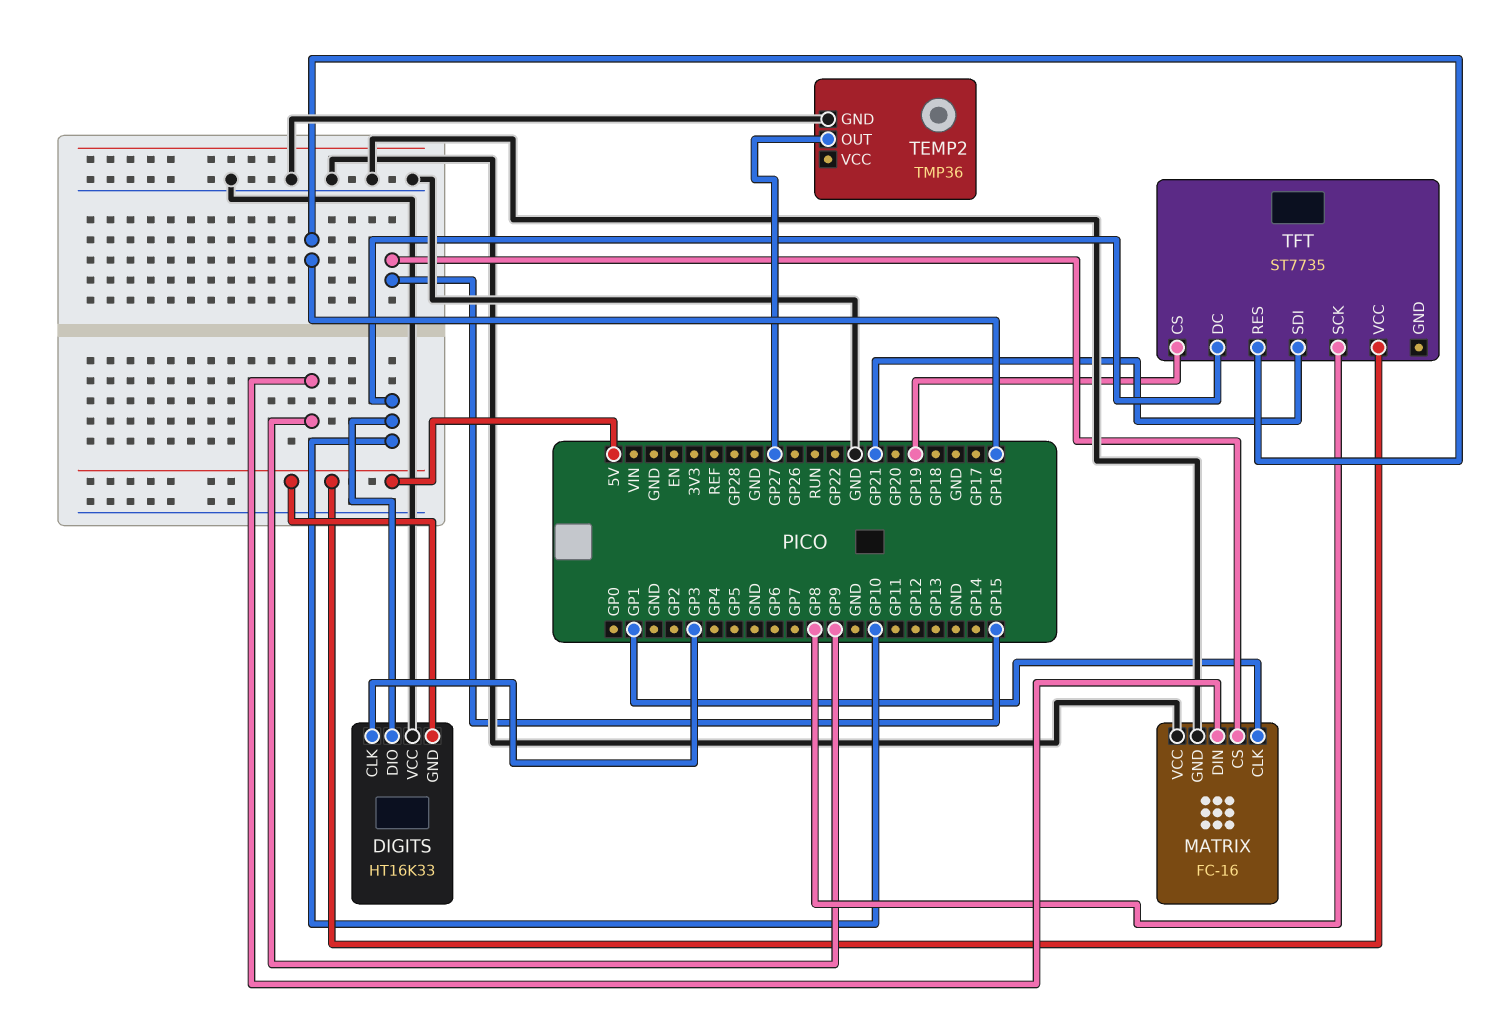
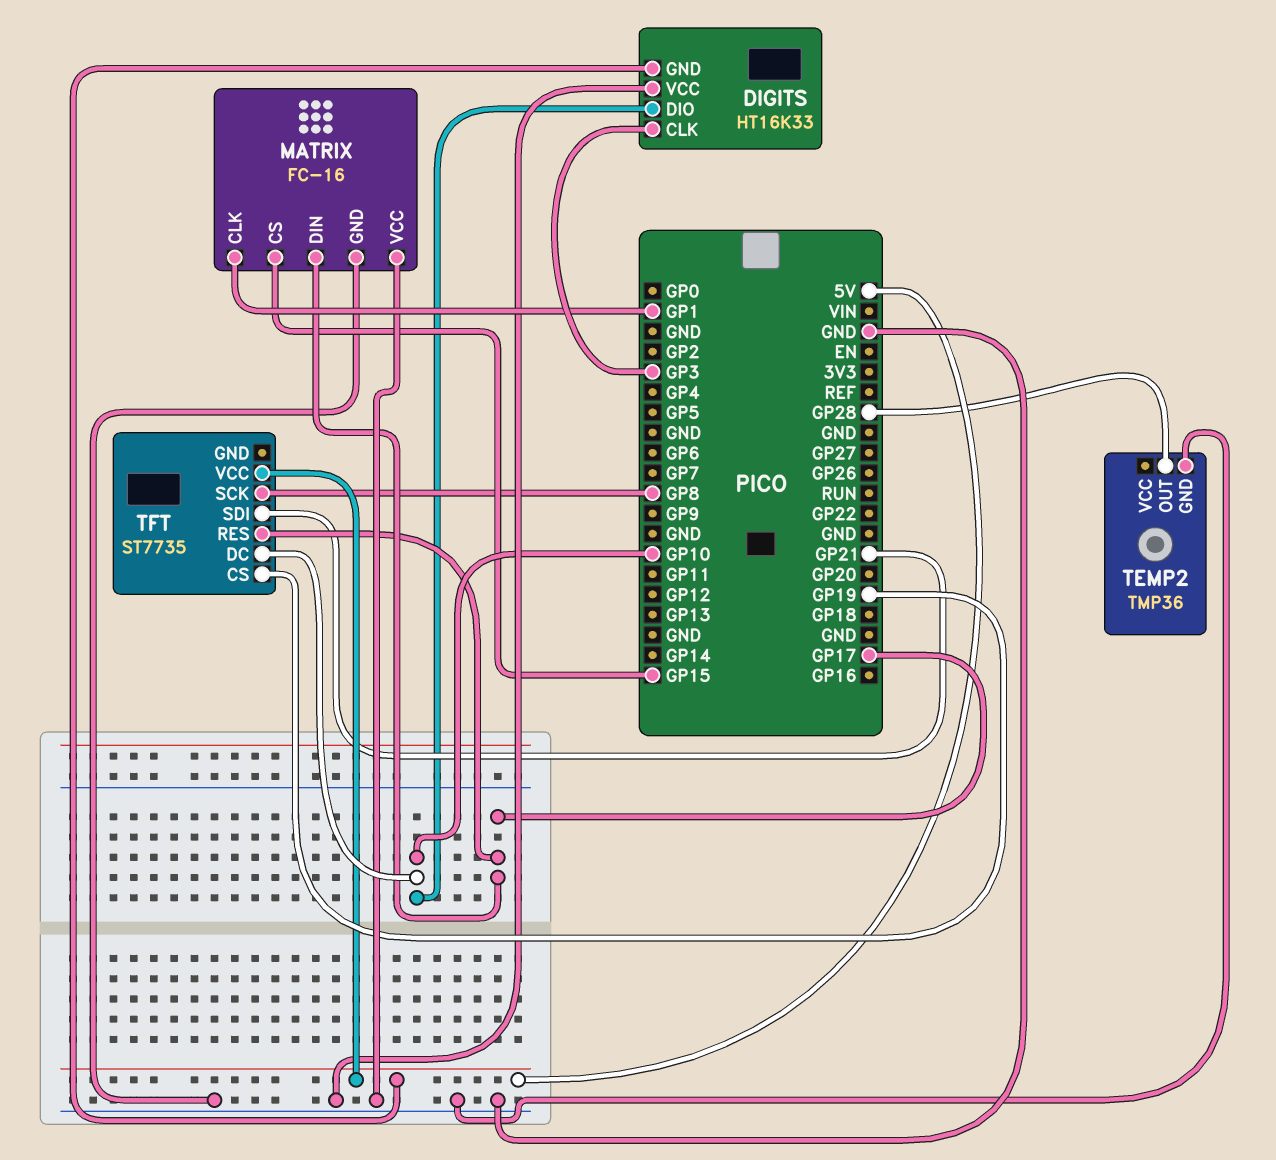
MATRIX pin DIN: GP9 -> GP17
TEMP2 pin OUT: GP27 -> GP28
TFT pin RES: GP16 -> GP17

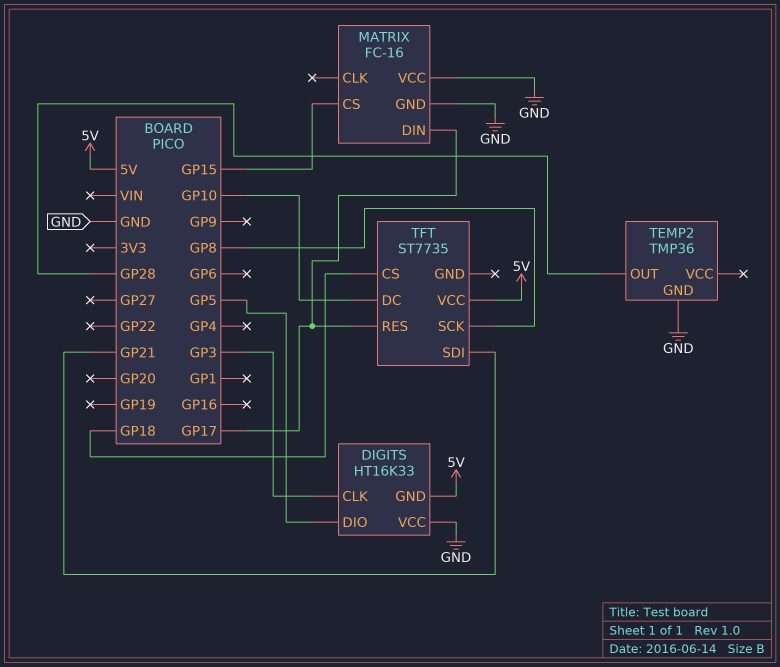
DIGITS pin DIO: GP10 -> GP5
MATRIX pin CLK: GP1 -> none
TFT pin CS: GP19 -> GP18

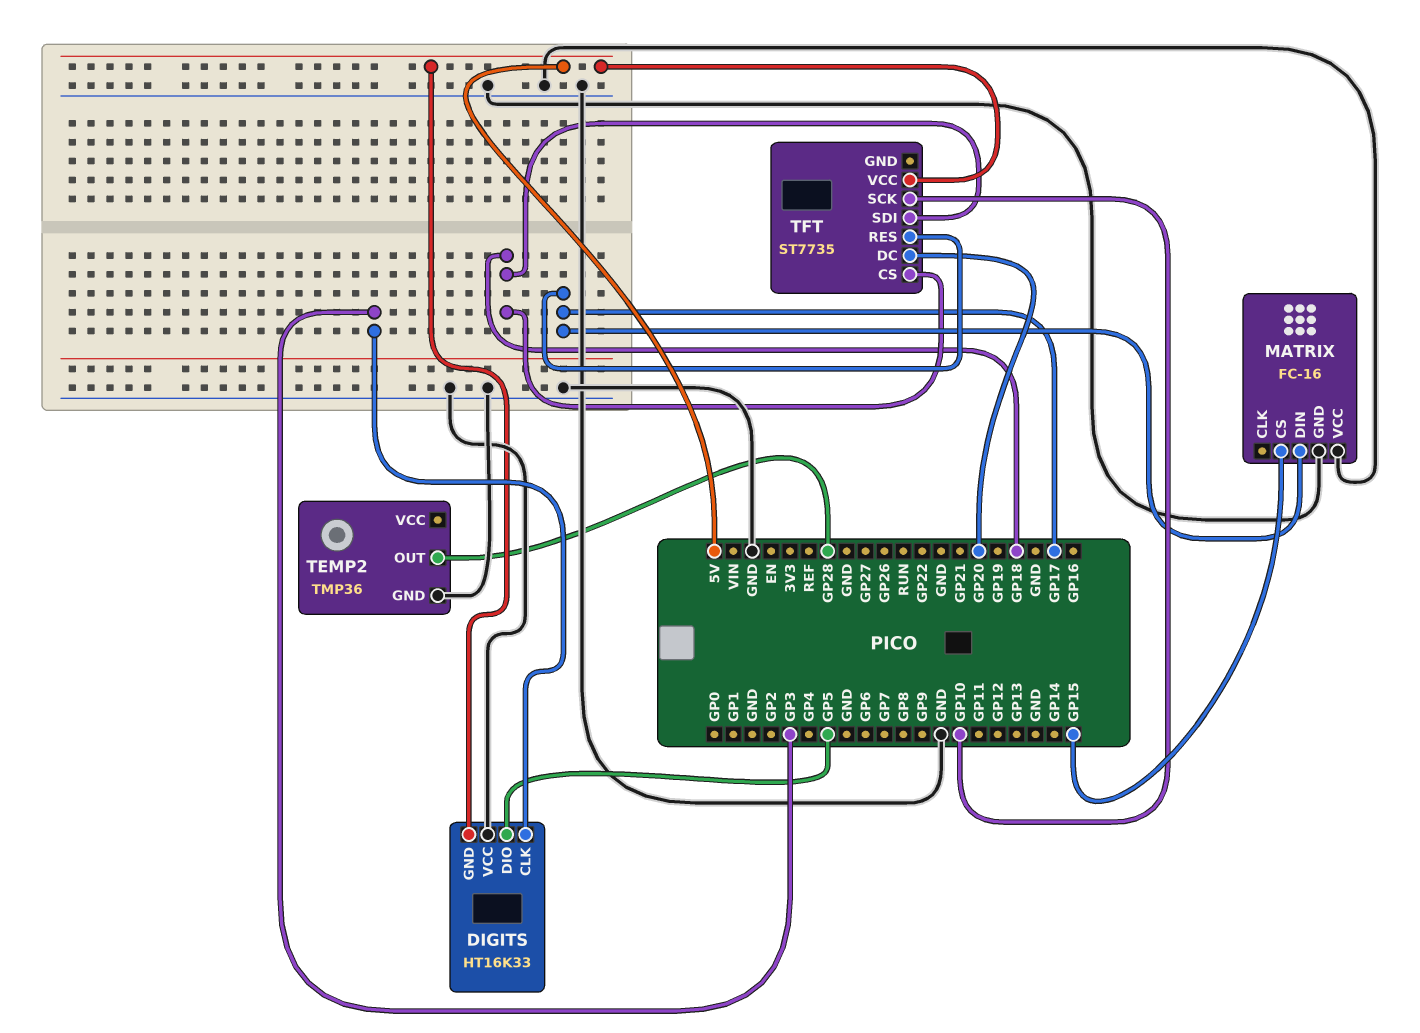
TFT pin DC: GP10 -> GP20
TFT pin SCK: GP8 -> GP10
TFT pin SDI: GP21 -> GP18

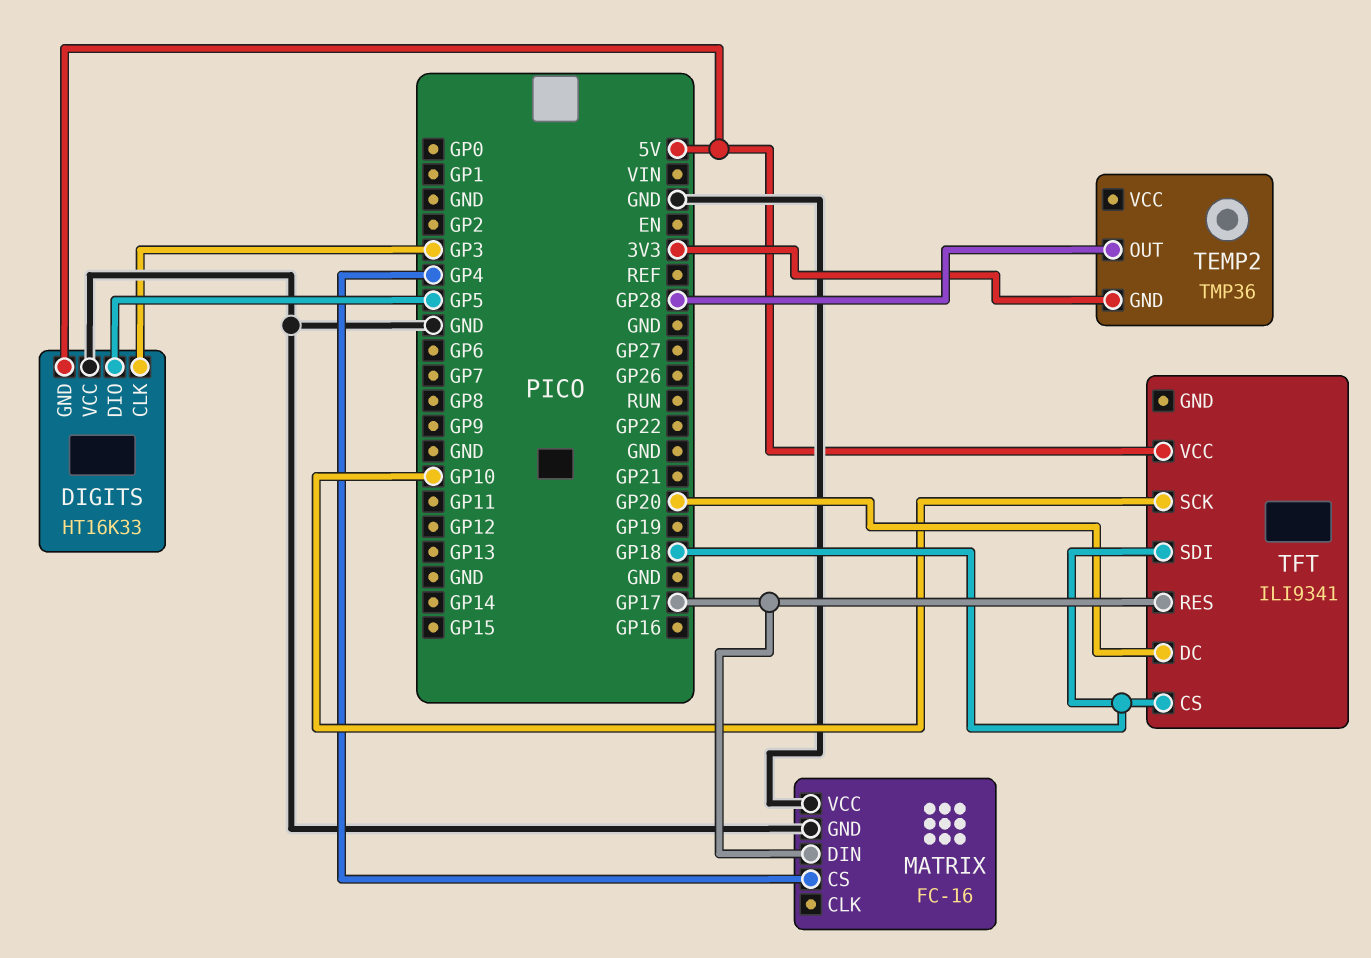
MATRIX pin CS: GP15 -> GP4
TEMP2 pin GND: GND -> 3V3
TFT: ST7735 -> ILI9341

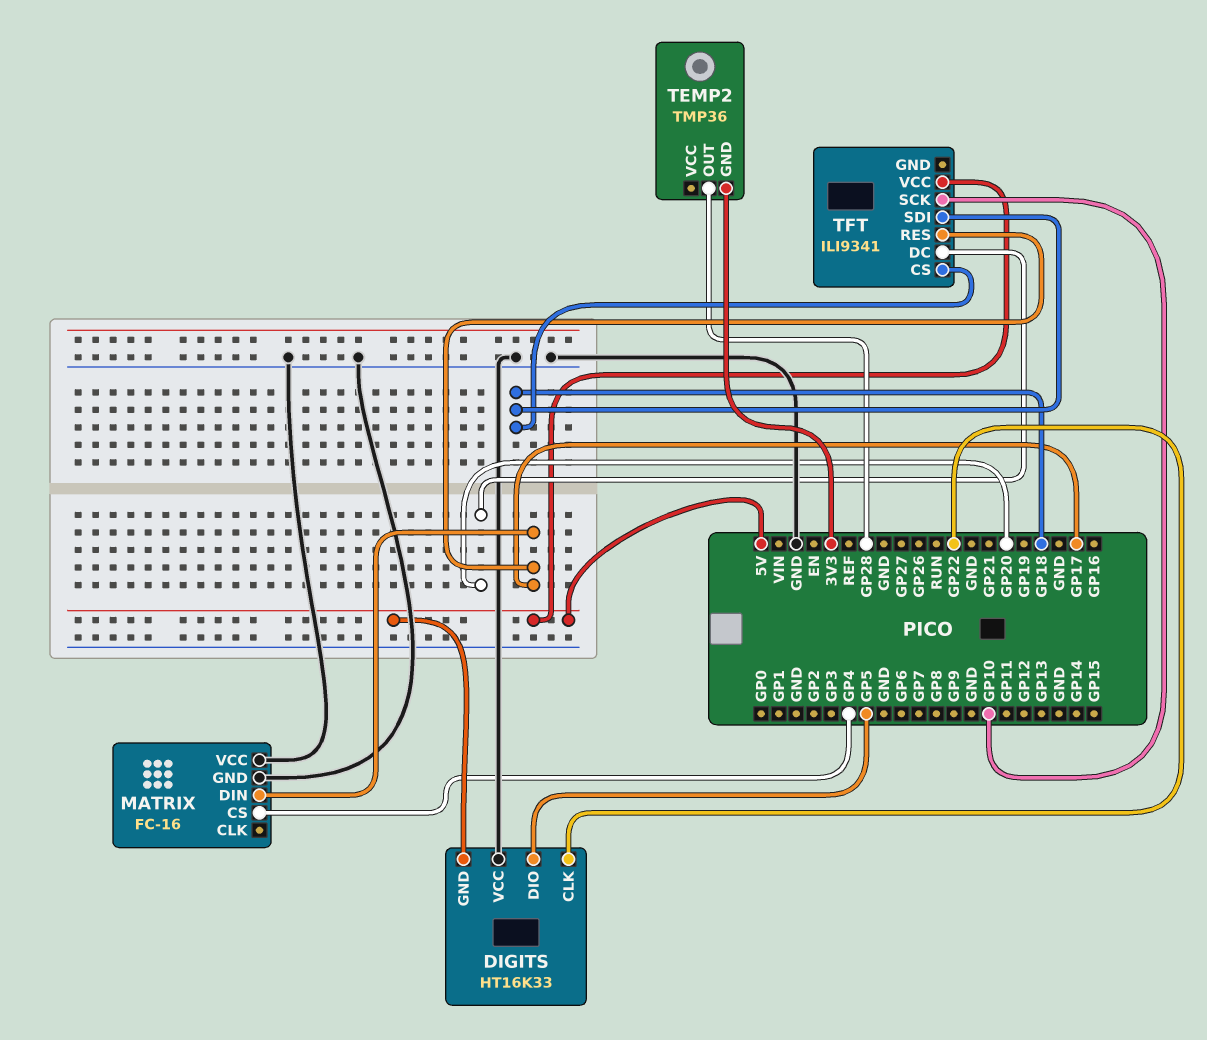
DIGITS pin CLK: GP3 -> GP22

